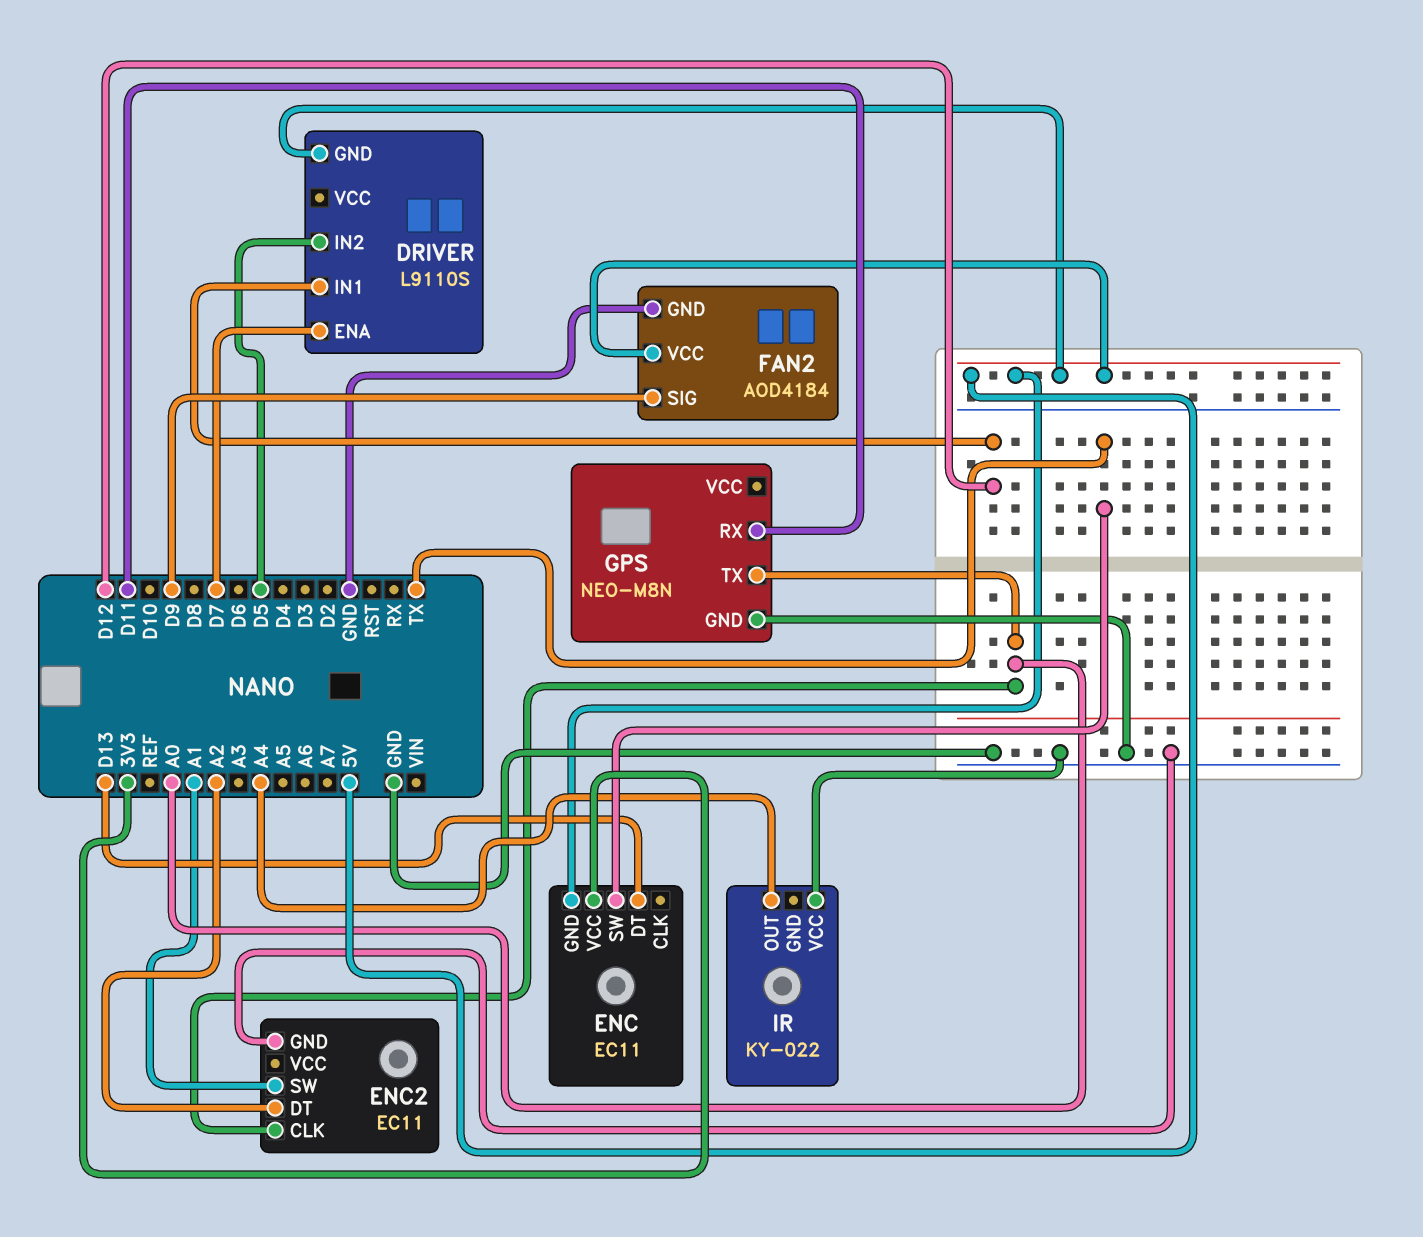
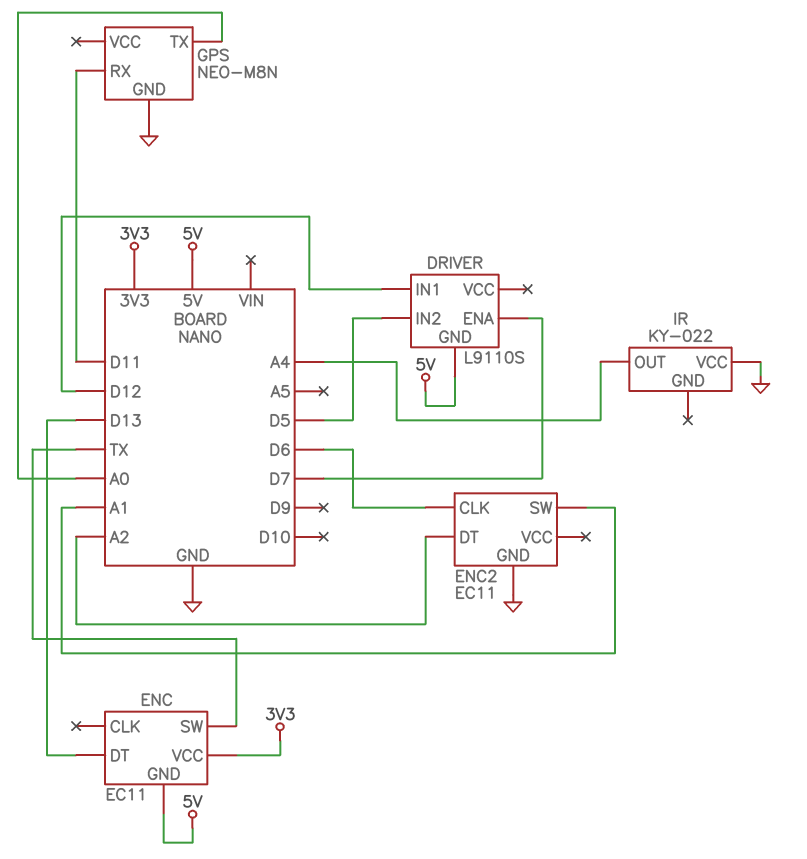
ENC2 pin CLK: A0 -> D6
FAN2: AOD4184 -> none
FAN2 pin GND: GND -> none
FAN2 pin SIG: D9 -> none
FAN2 pin VCC: 5V -> none

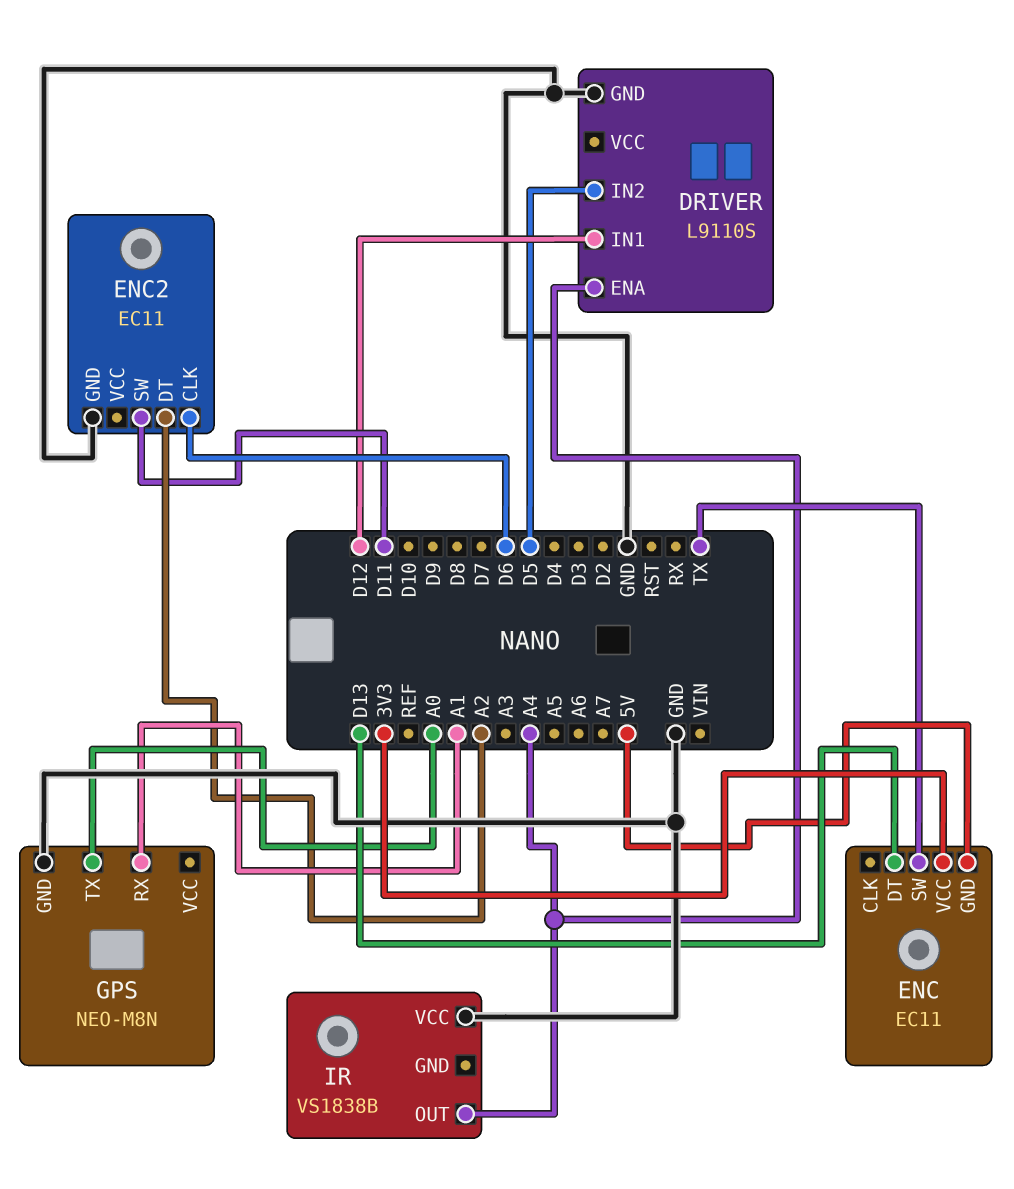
DRIVER pin ENA: D7 -> A4
DRIVER pin GND: 5V -> GND
ENC2 pin SW: A1 -> D11
GPS pin RX: D11 -> A1
IR: KY-022 -> VS1838B

